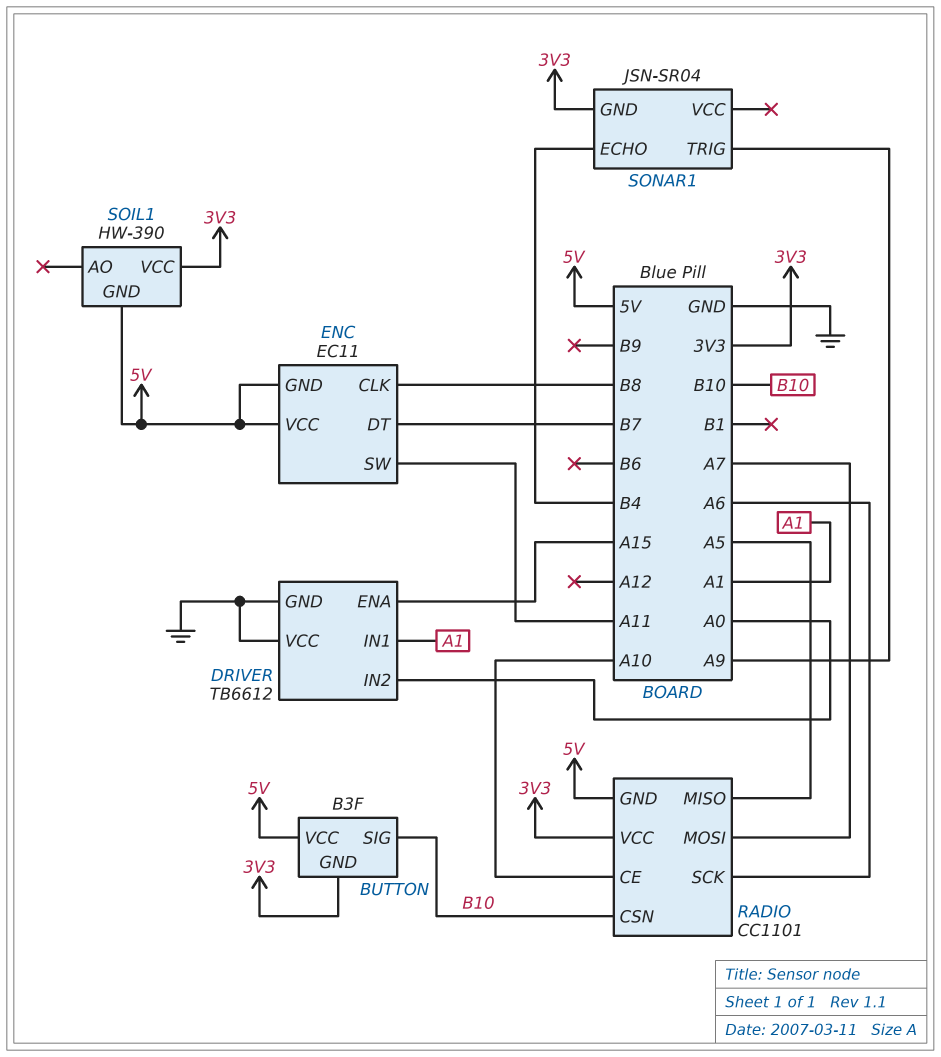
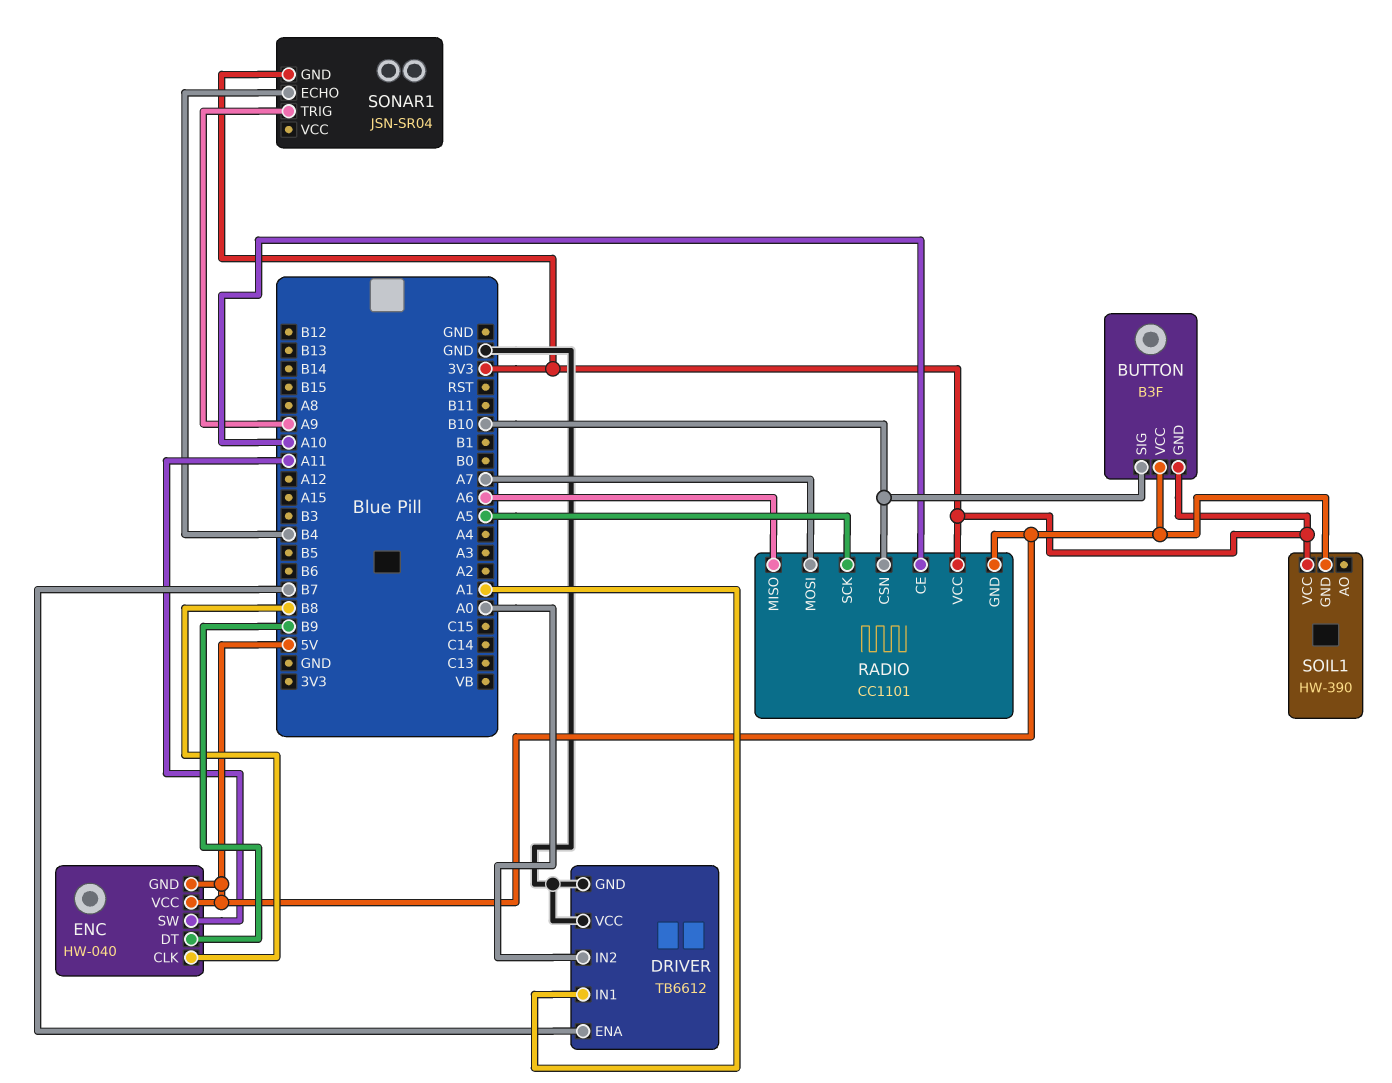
DRIVER pin ENA: A15 -> B7
ENC: EC11 -> HW-040
ENC pin DT: B7 -> B9
RADIO pin MISO: A5 -> A6
RADIO pin SCK: A6 -> A5

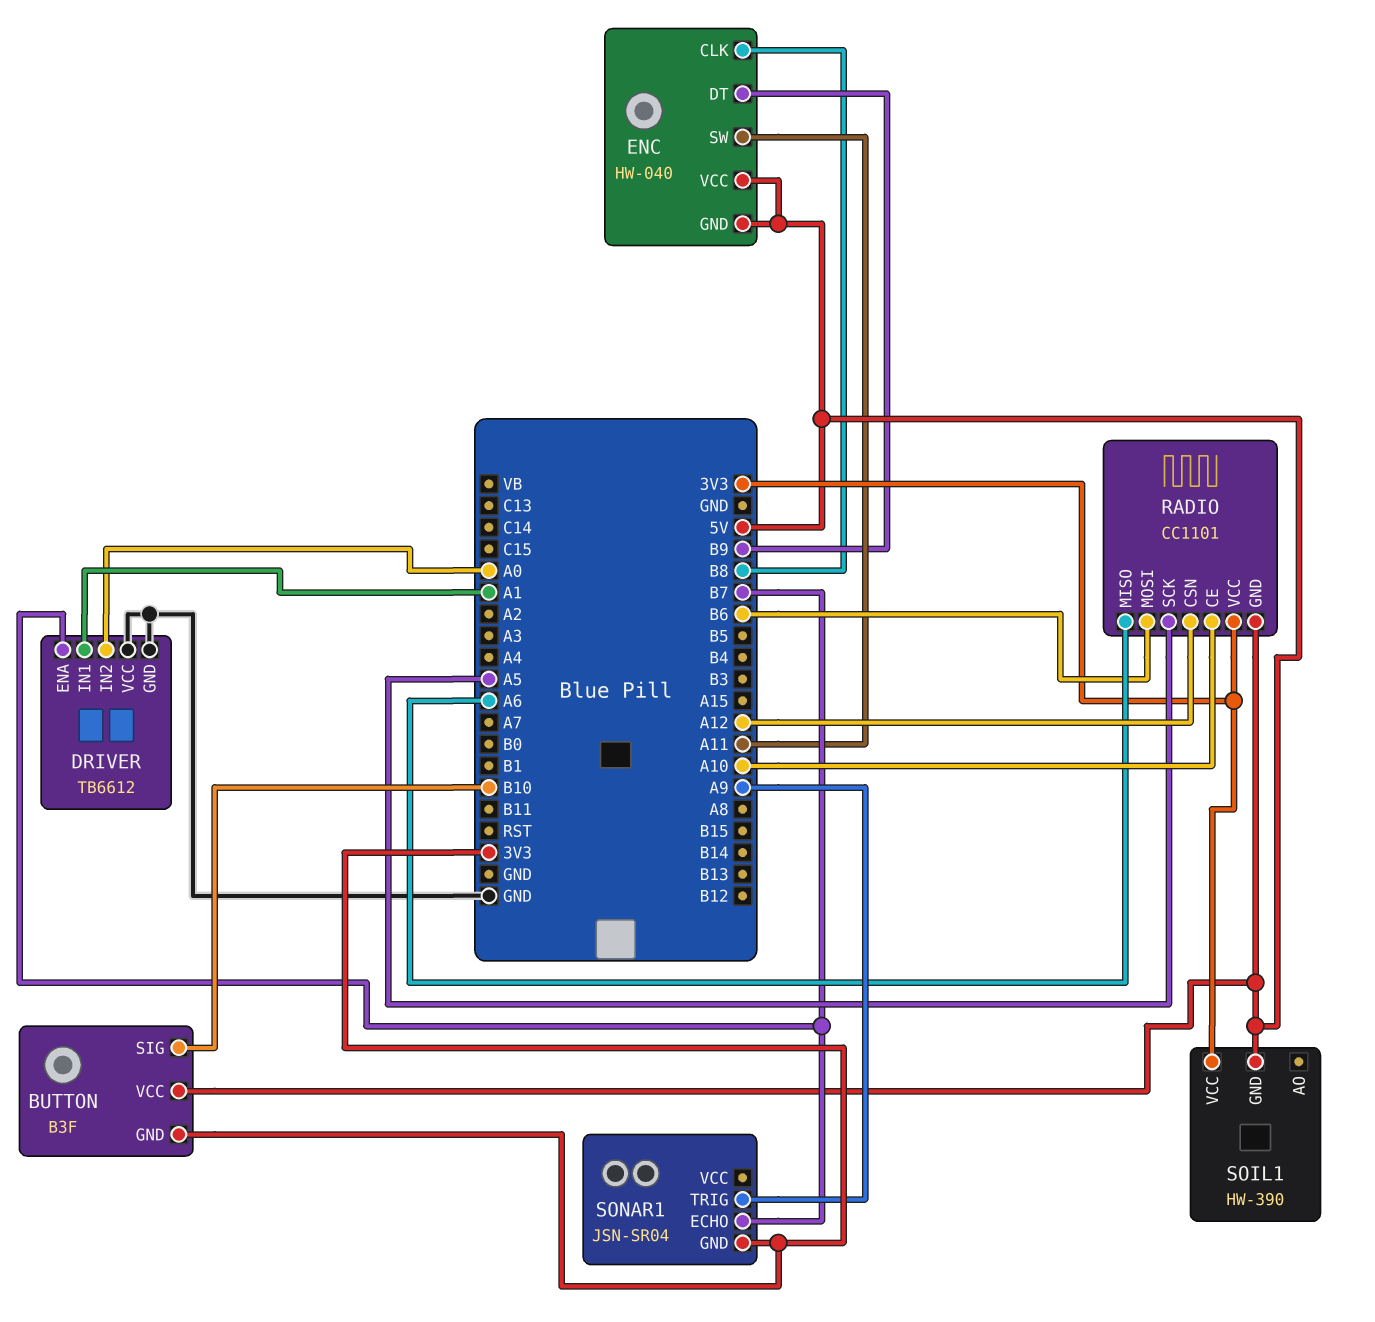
RADIO pin CSN: B10 -> A12
RADIO pin MOSI: A7 -> B6
SONAR1 pin ECHO: B4 -> B7

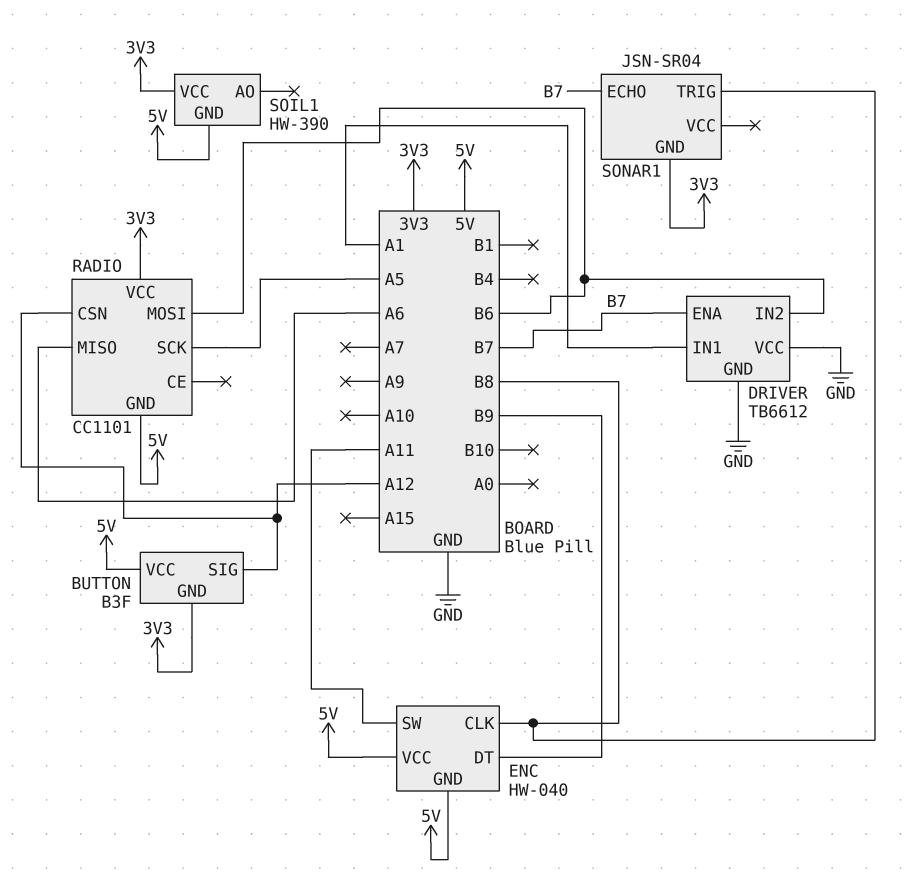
BUTTON pin SIG: B10 -> A12
DRIVER pin IN2: A0 -> B6
RADIO pin CE: A10 -> none
SONAR1 pin TRIG: A9 -> B8

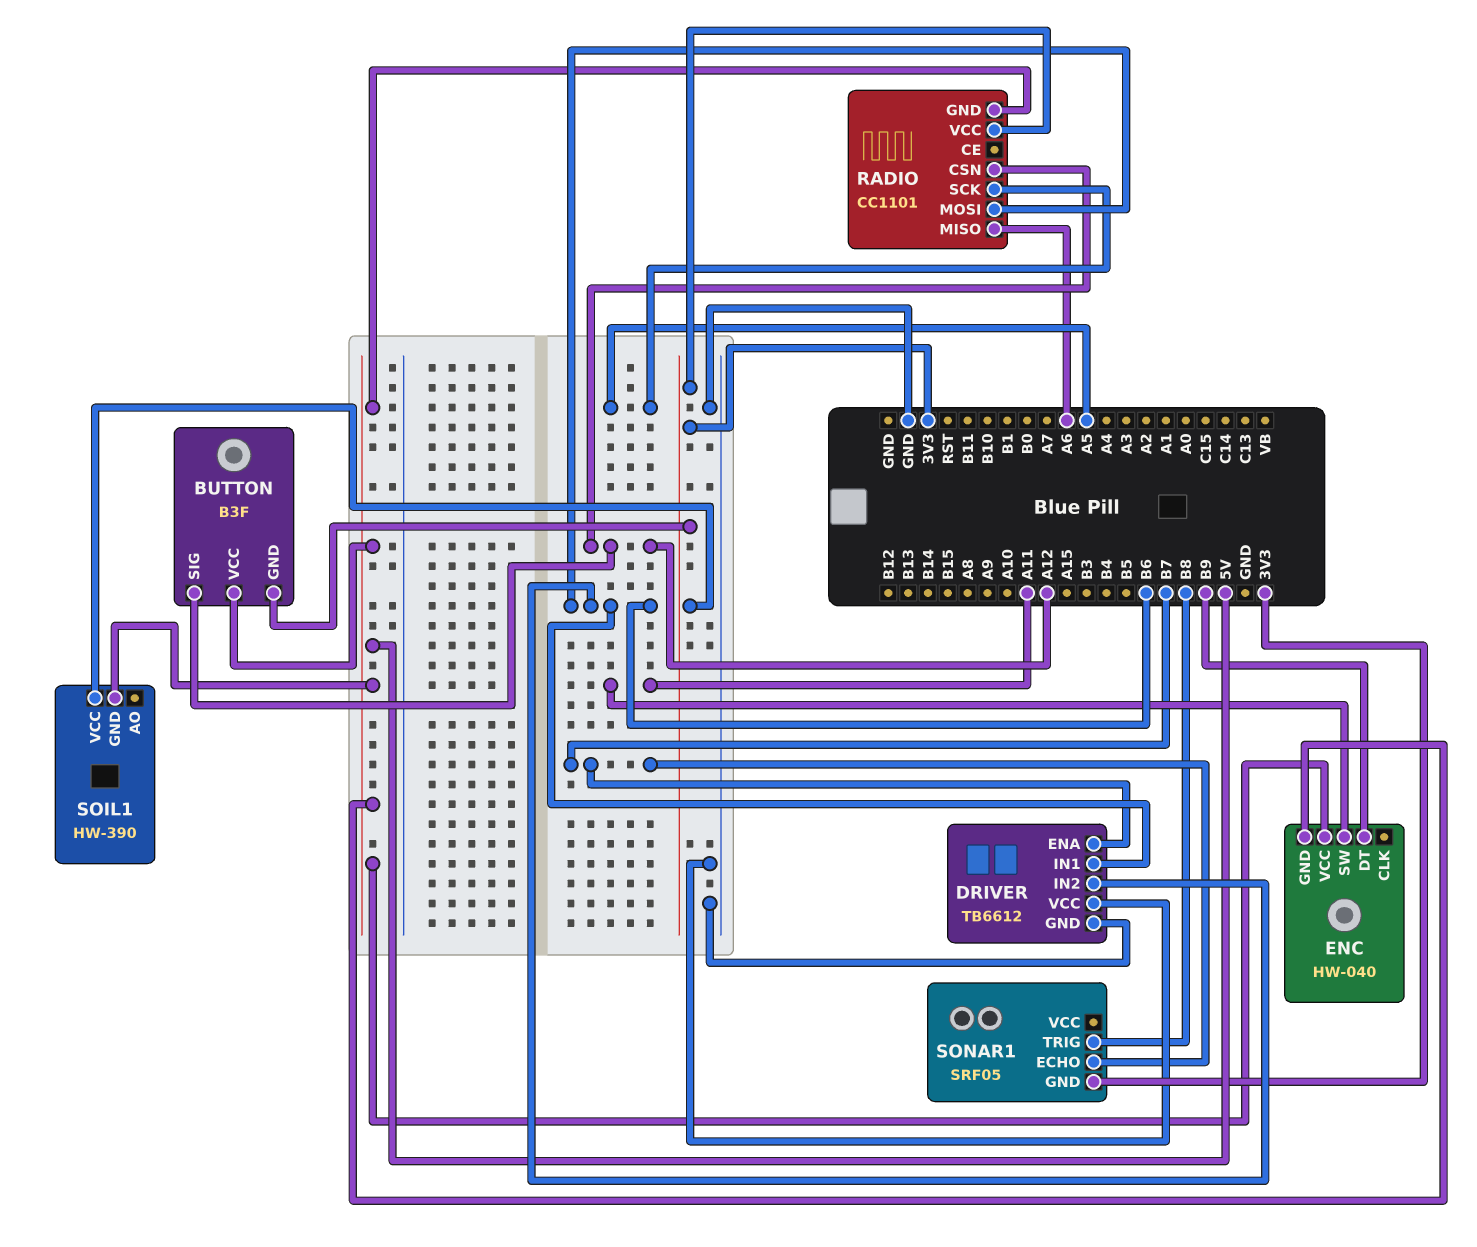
DRIVER pin IN1: A1 -> B6
ENC pin CLK: B8 -> none
SONAR1: JSN-SR04 -> SRF05

